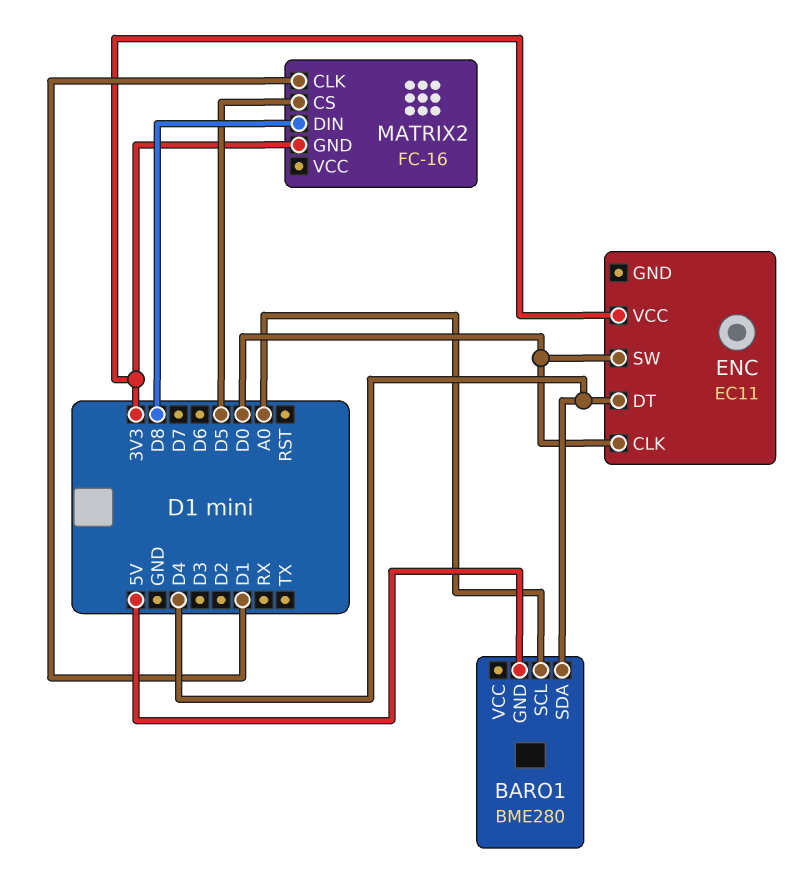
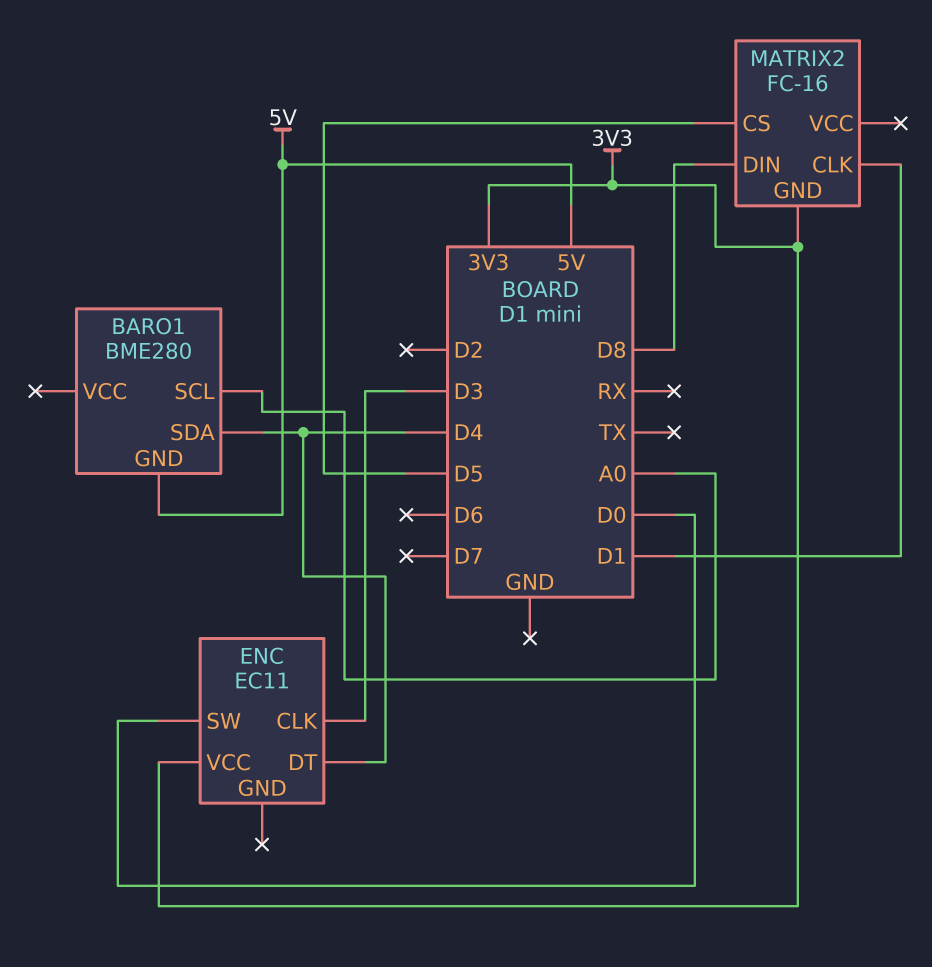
ENC pin CLK: D0 -> D3

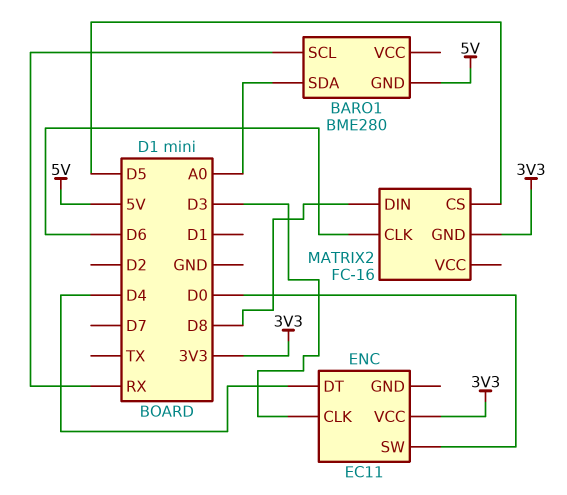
BARO1 pin SCL: A0 -> RX
BARO1 pin SDA: D4 -> A0
MATRIX2 pin CLK: D1 -> D6

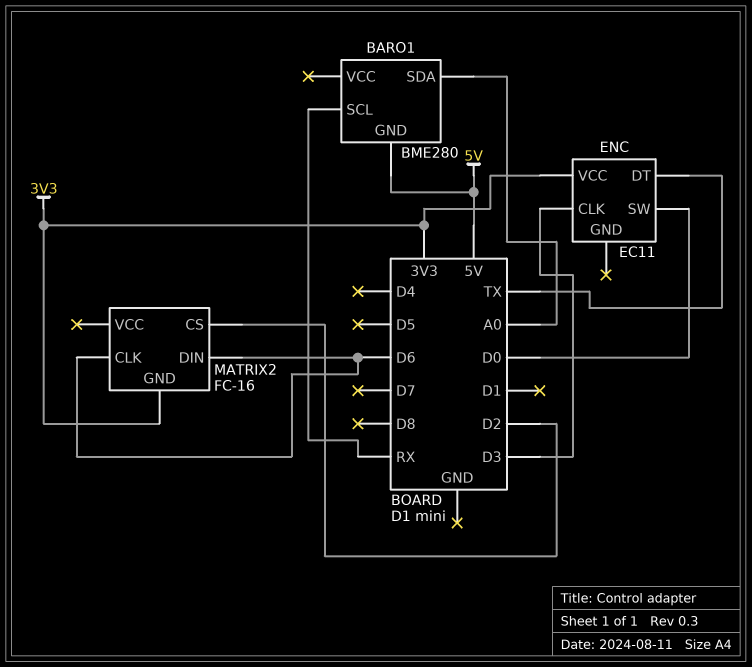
ENC pin DT: D4 -> TX
MATRIX2 pin CS: D5 -> D2
MATRIX2 pin DIN: D8 -> D6

